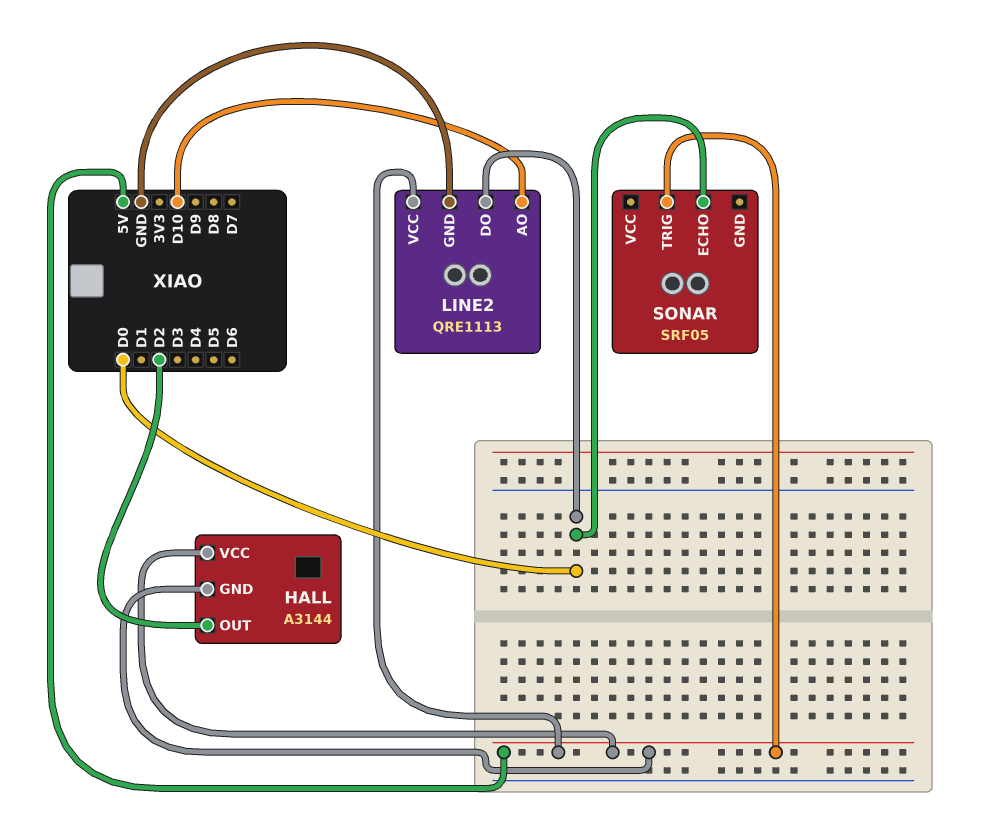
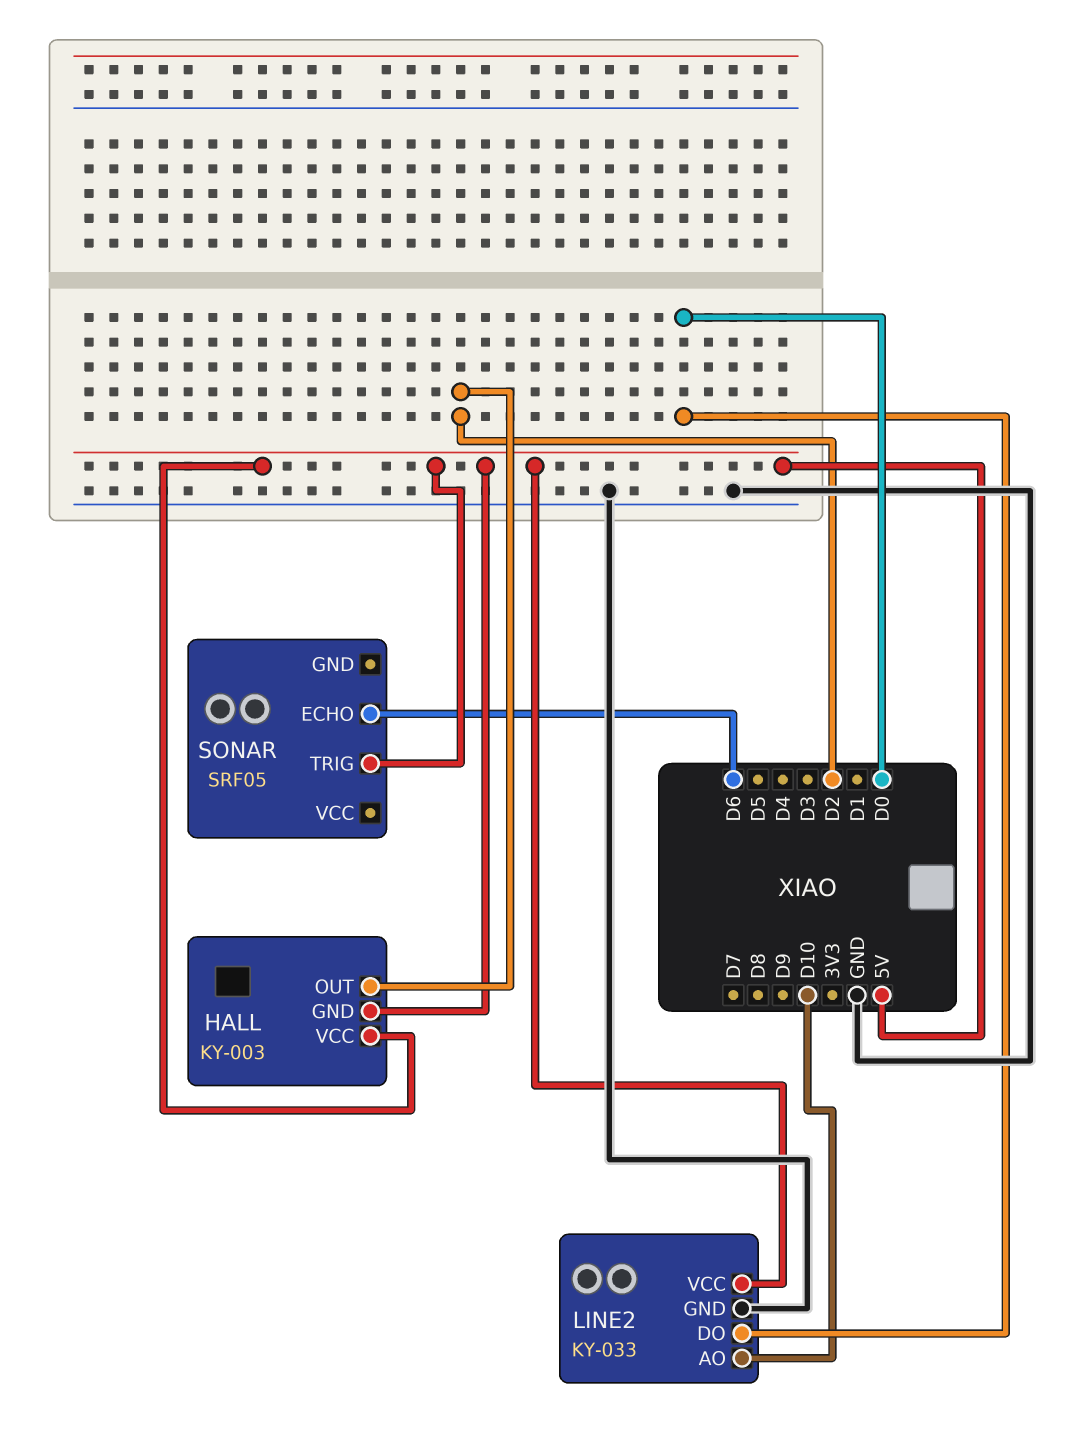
HALL: A3144 -> KY-003
LINE2: QRE1113 -> KY-033
SONAR pin ECHO: D0 -> D6

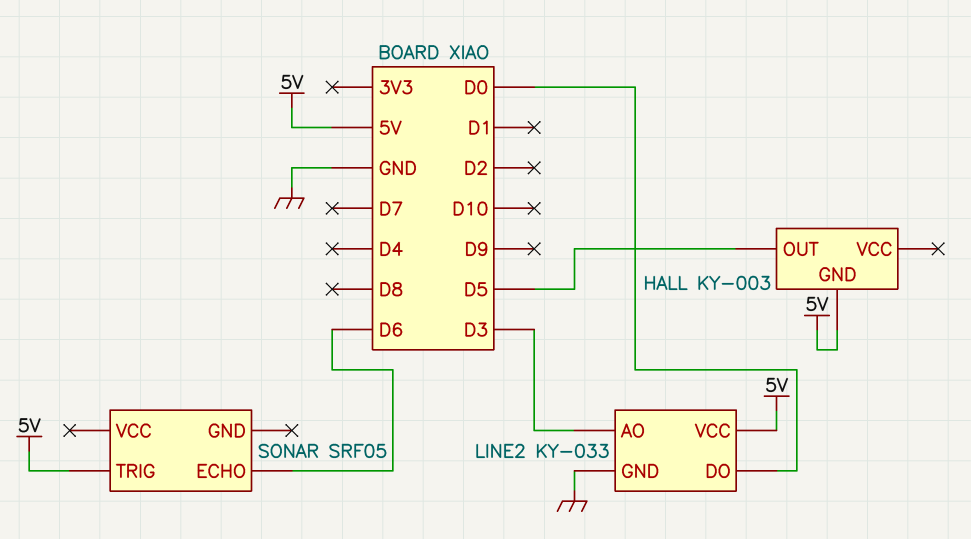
HALL pin OUT: D2 -> D5
HALL pin VCC: 5V -> none
LINE2 pin AO: D10 -> D3

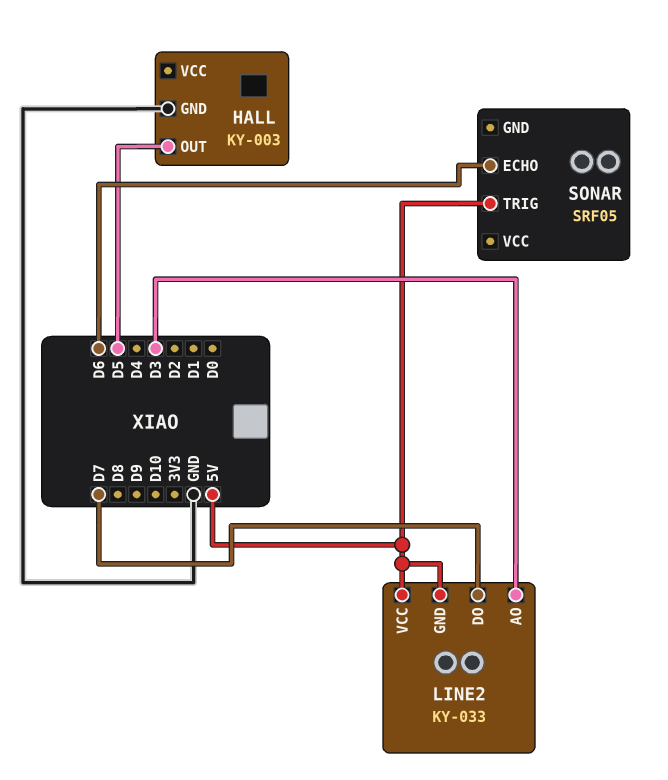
HALL pin GND: 5V -> GND
LINE2 pin DO: D0 -> D7
LINE2 pin GND: GND -> 5V

